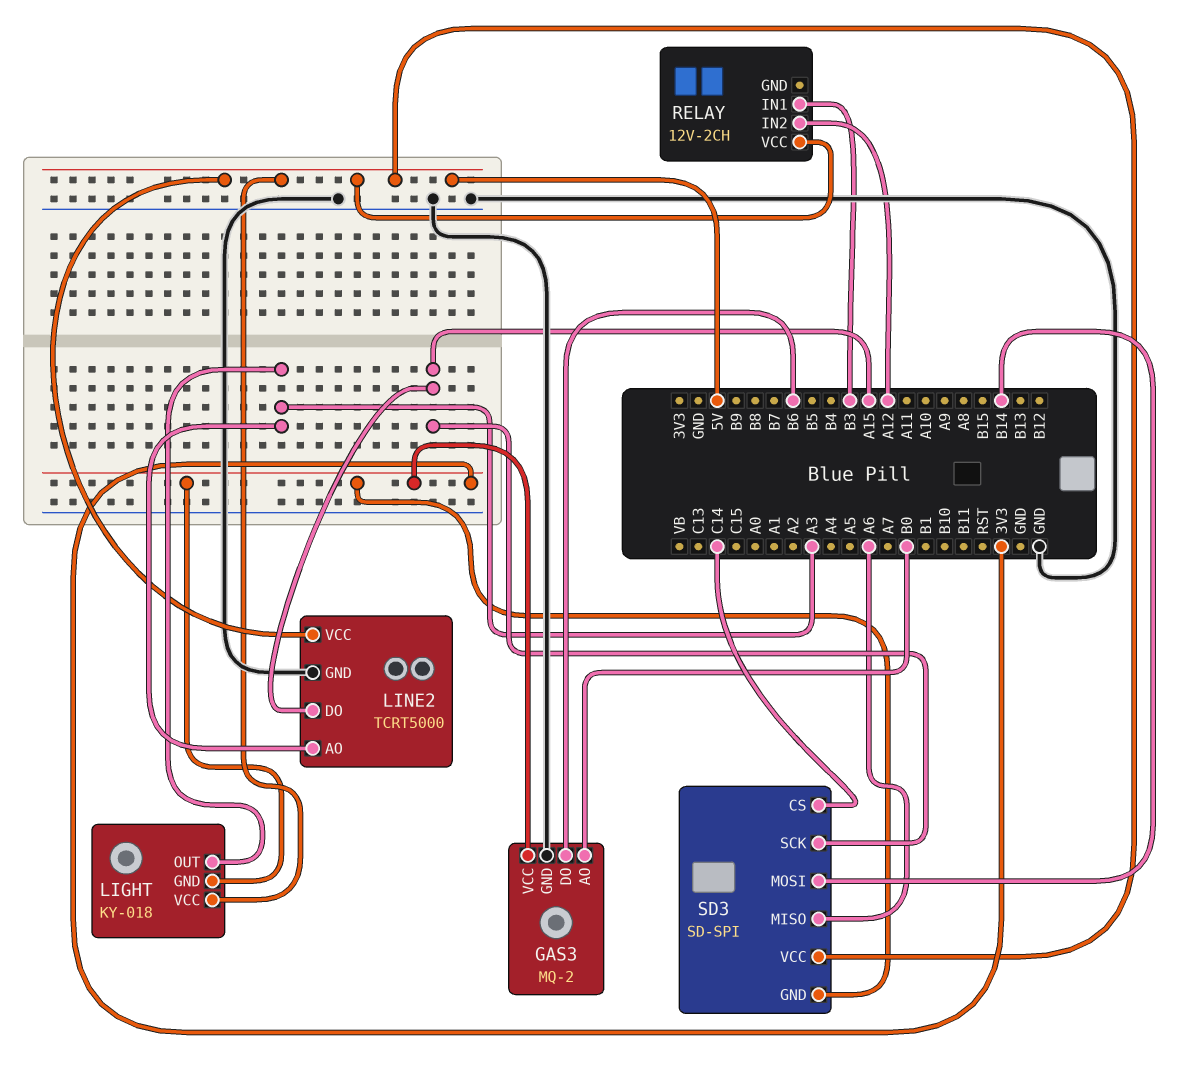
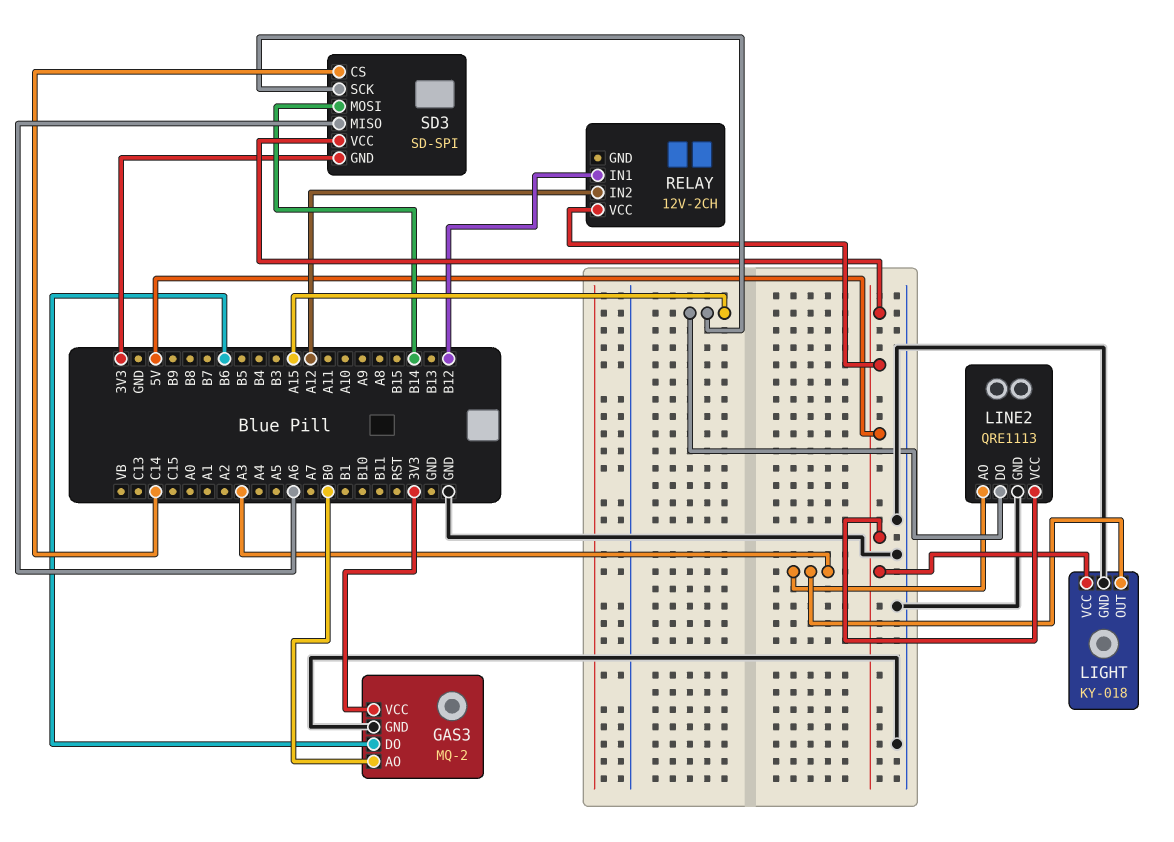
LIGHT pin GND: 3V3 -> GND
LINE2: TCRT5000 -> QRE1113
RELAY pin IN1: B3 -> B12

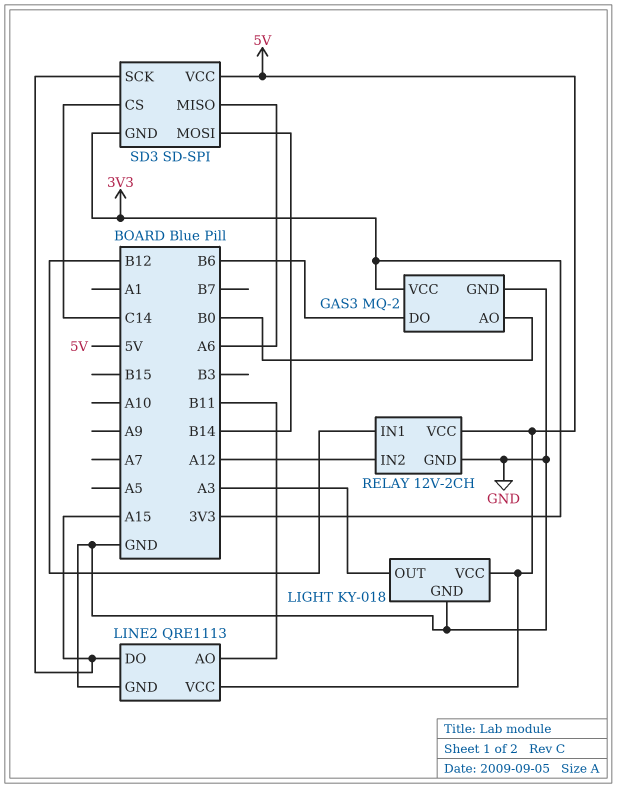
LINE2 pin AO: A3 -> B11
RELAY pin GND: none -> GND

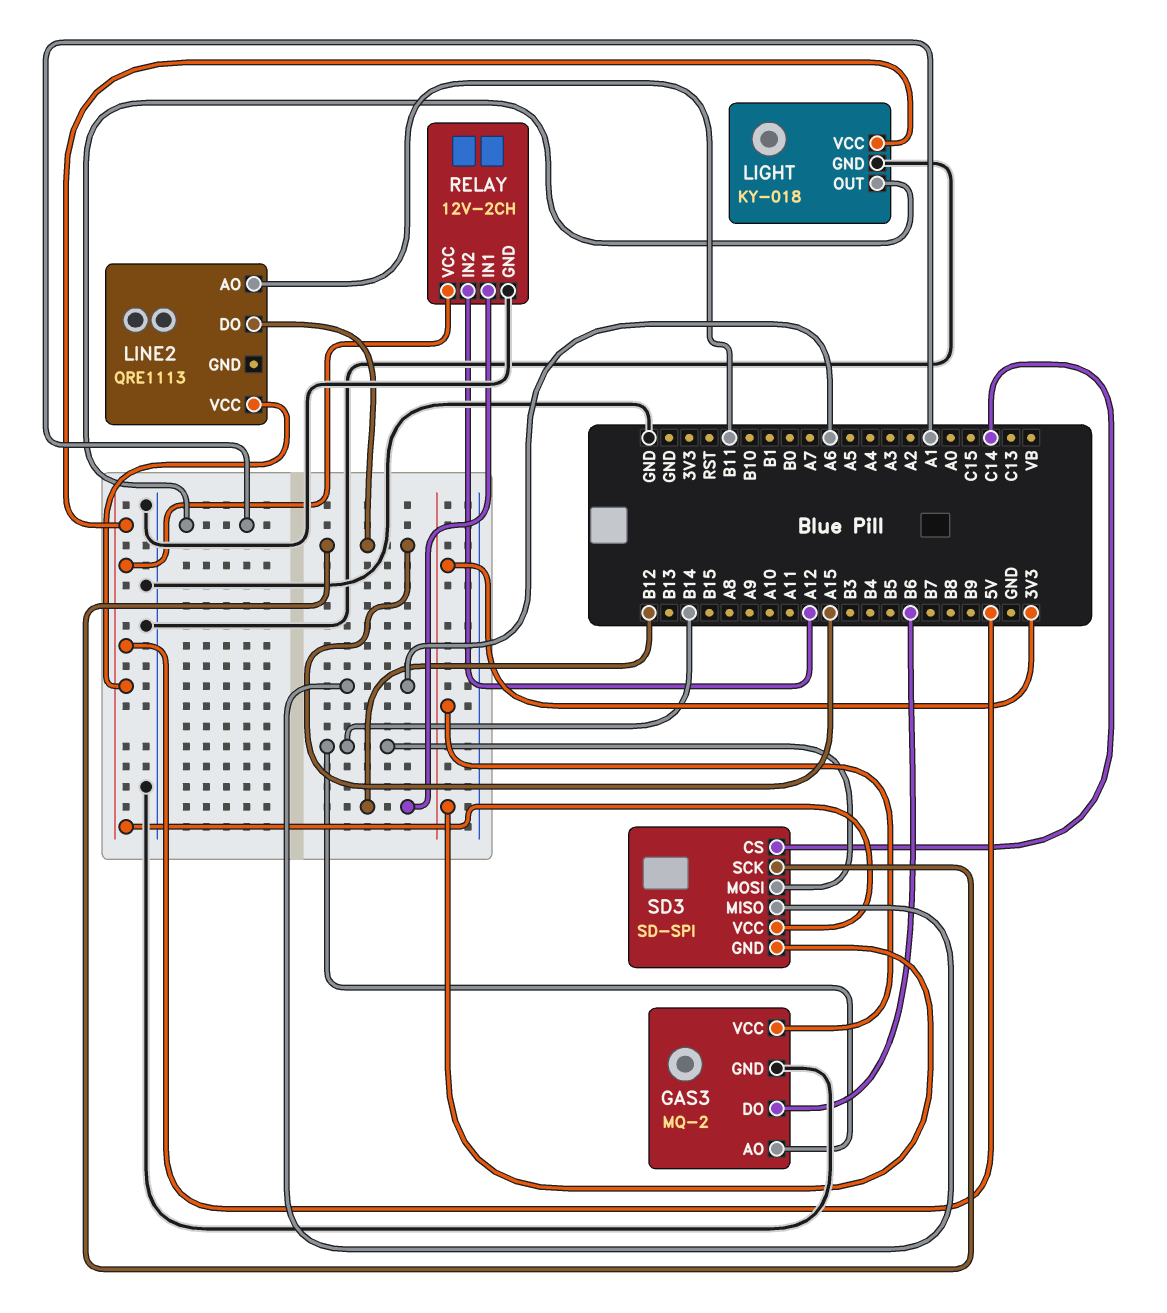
GAS3 pin AO: B0 -> B14
LIGHT pin OUT: A3 -> A1
LINE2 pin GND: GND -> none

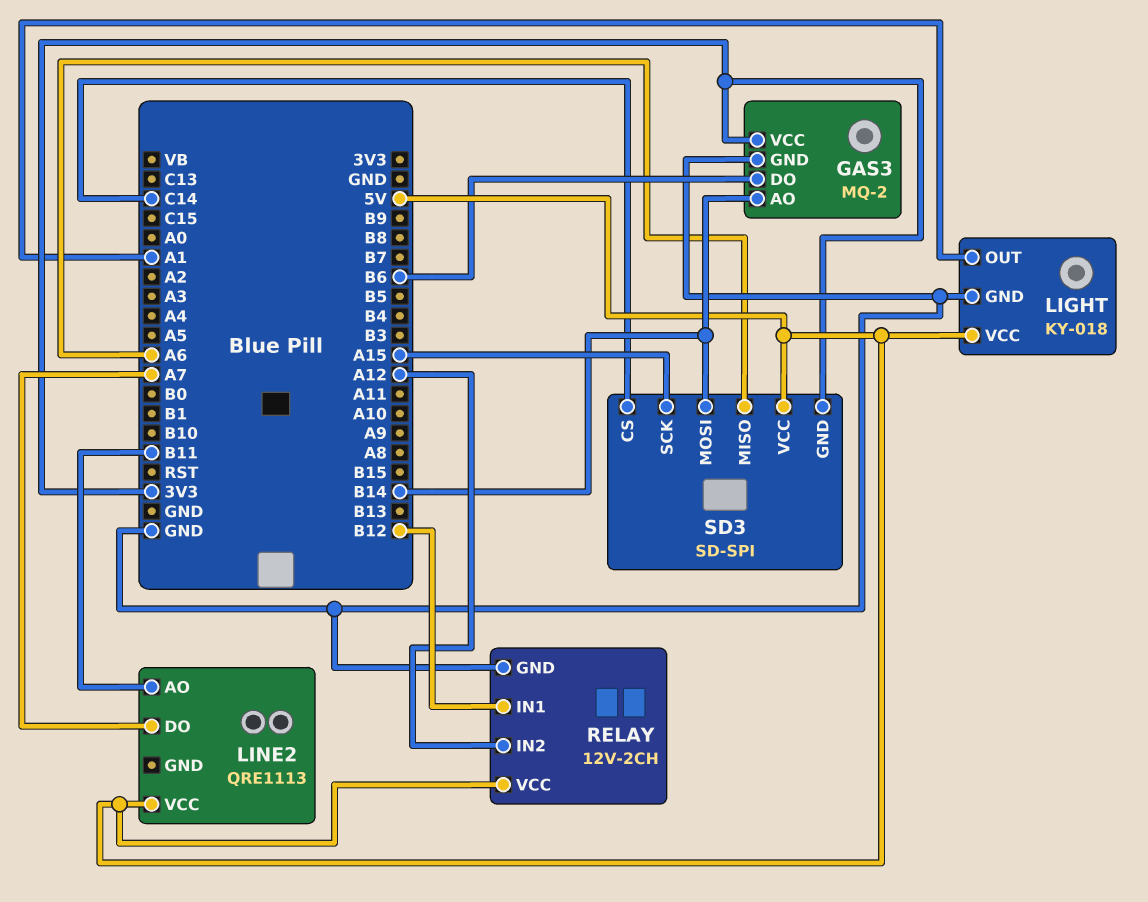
LINE2 pin DO: A15 -> A7

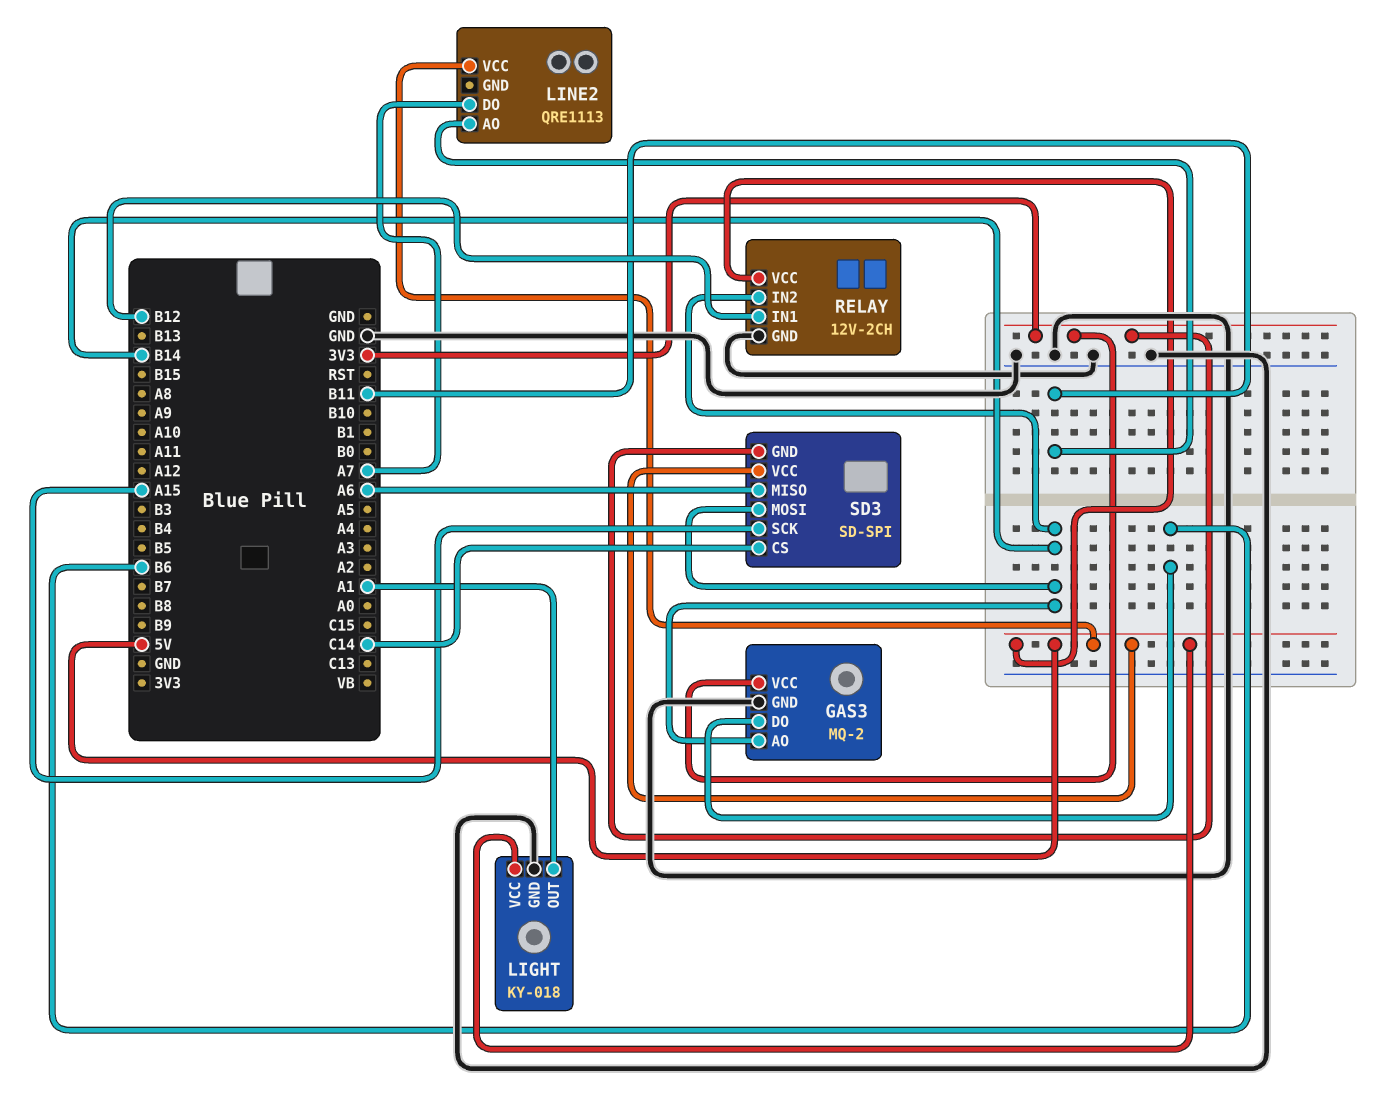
RELAY pin IN2: A12 -> B14

